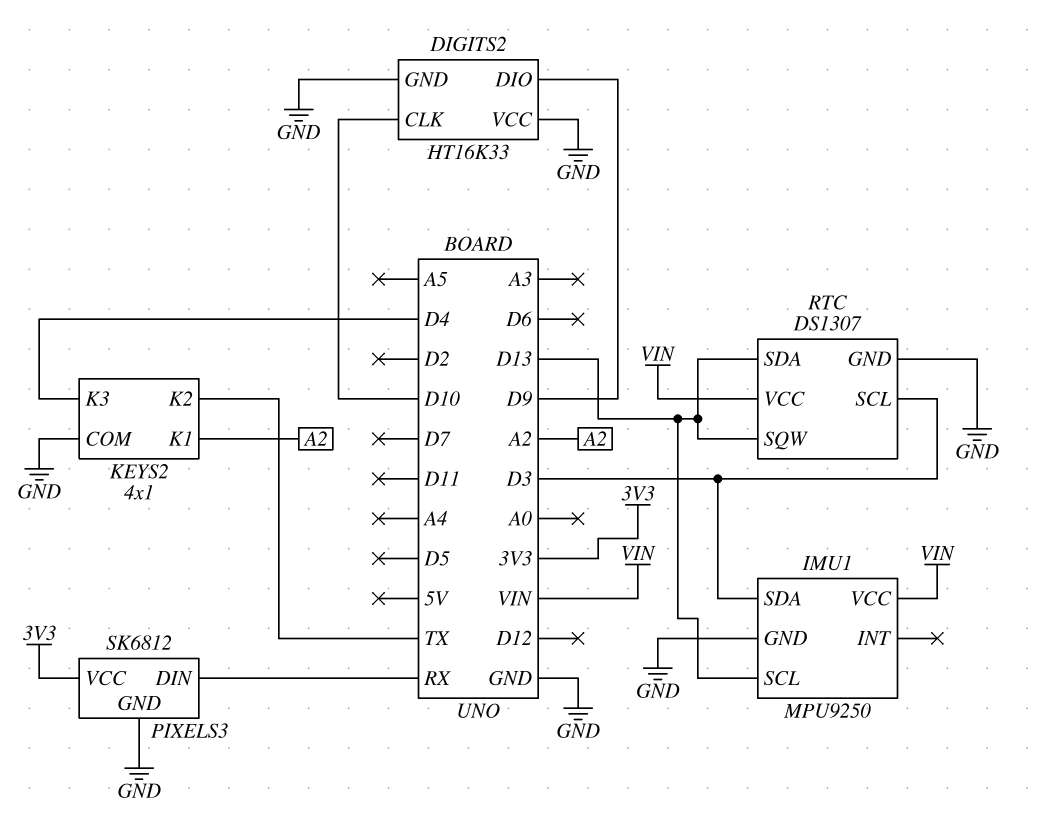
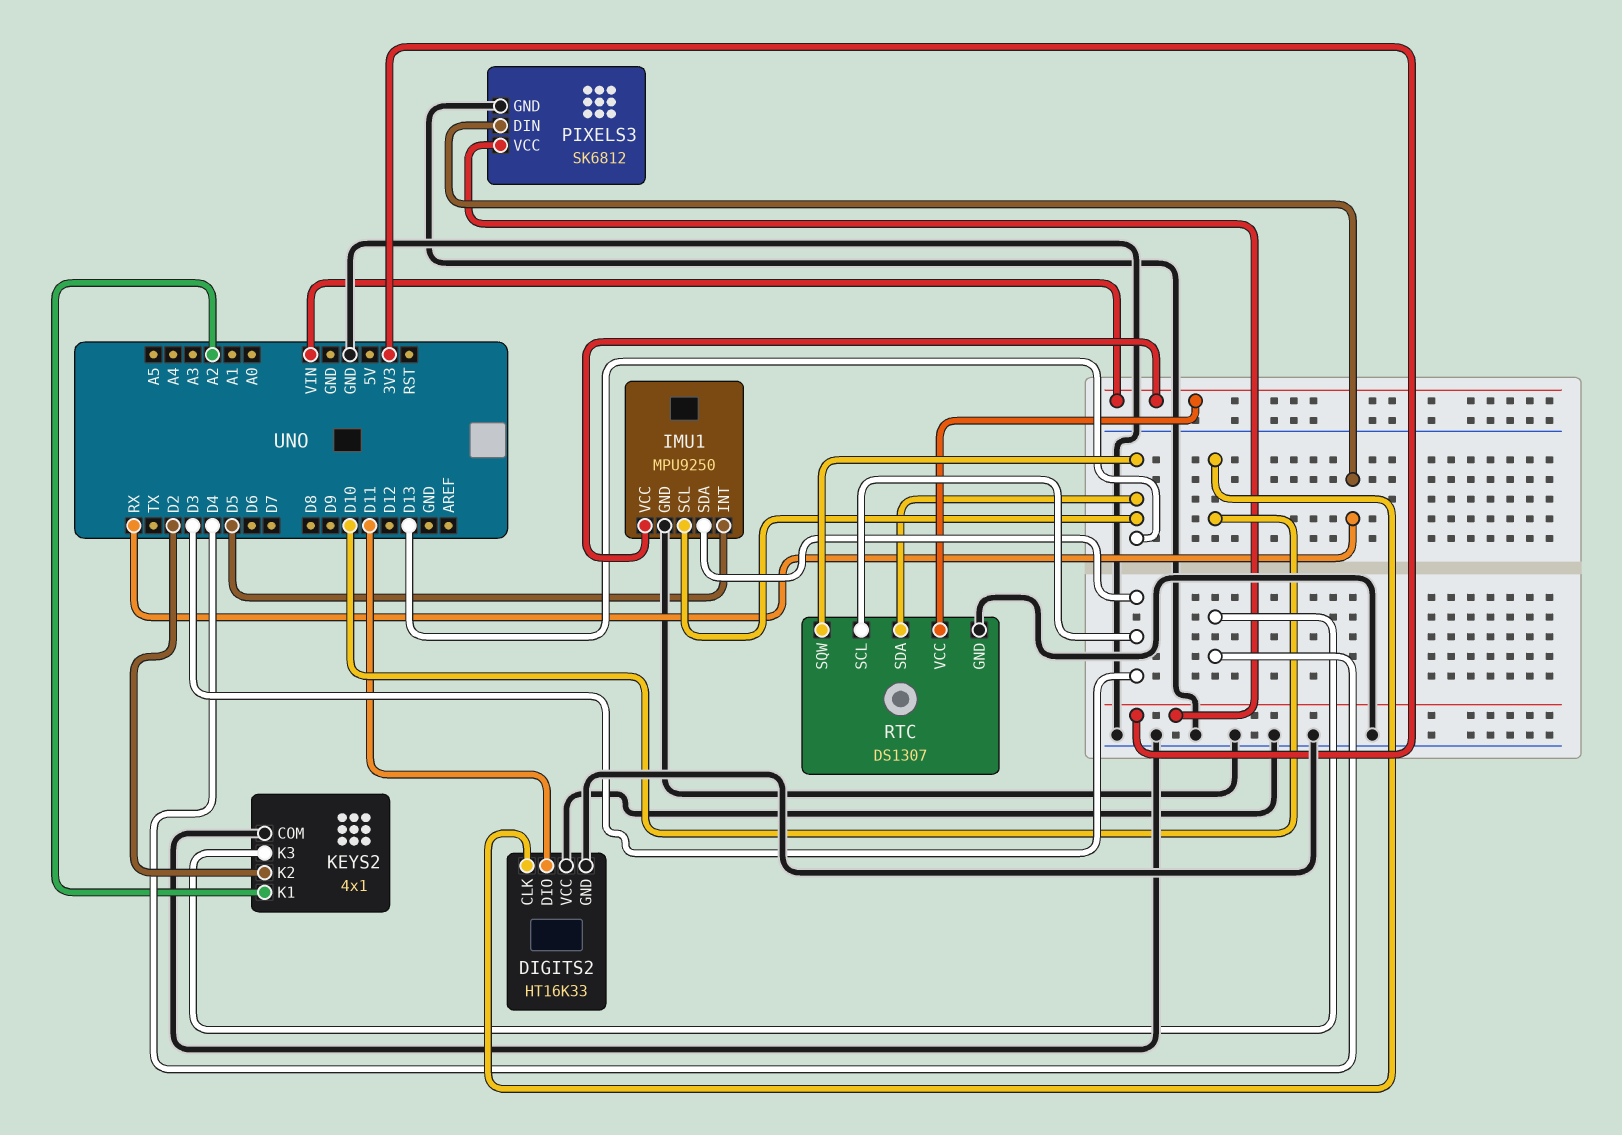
DIGITS2 pin DIO: D9 -> D11
IMU1 pin INT: none -> D5
KEYS2 pin K2: TX -> D2

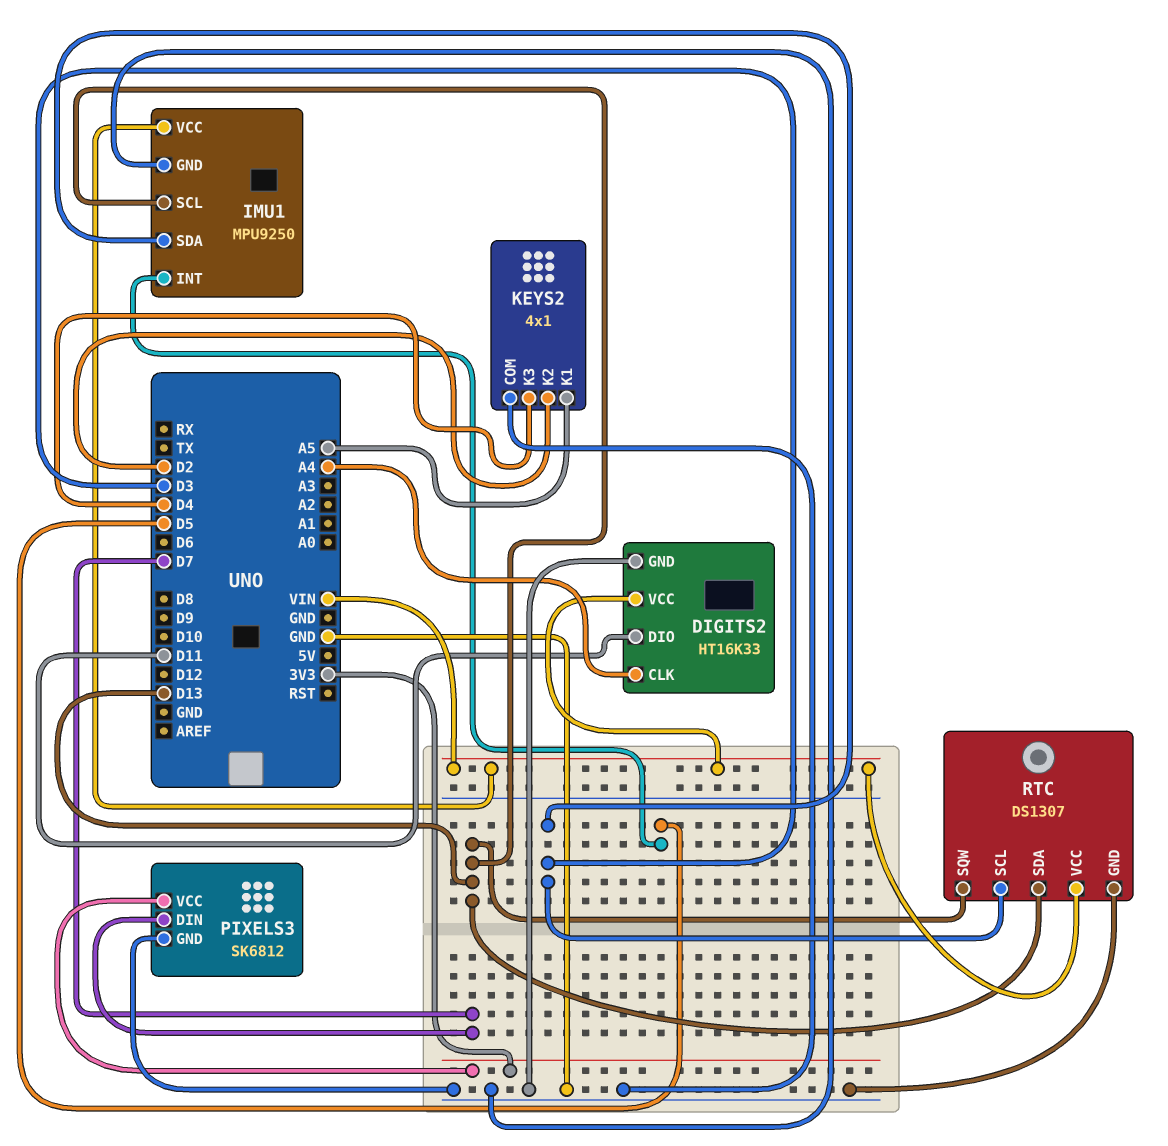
DIGITS2 pin CLK: D10 -> A4
DIGITS2 pin VCC: GND -> VIN
KEYS2 pin K1: A2 -> A5
PIXELS3 pin DIN: RX -> D7

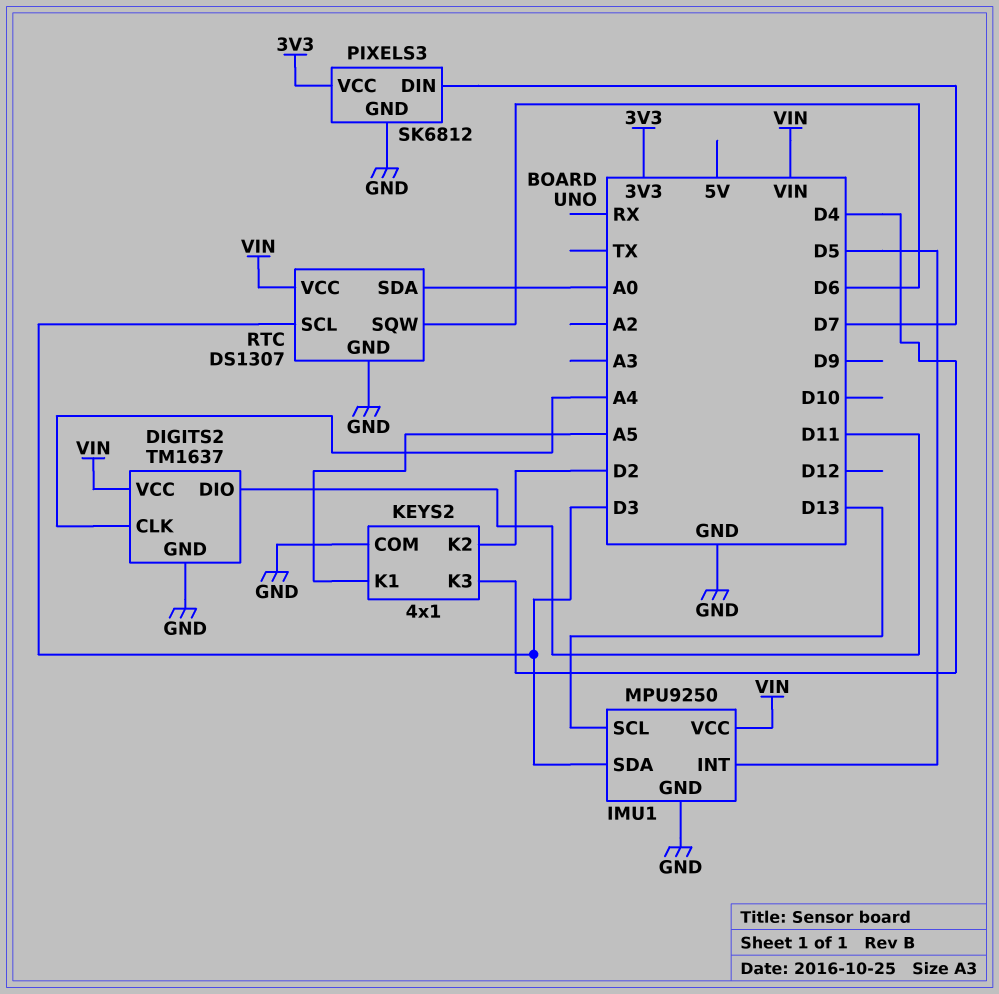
DIGITS2: HT16K33 -> TM1637
RTC pin SDA: D13 -> A0
RTC pin SQW: D13 -> D6

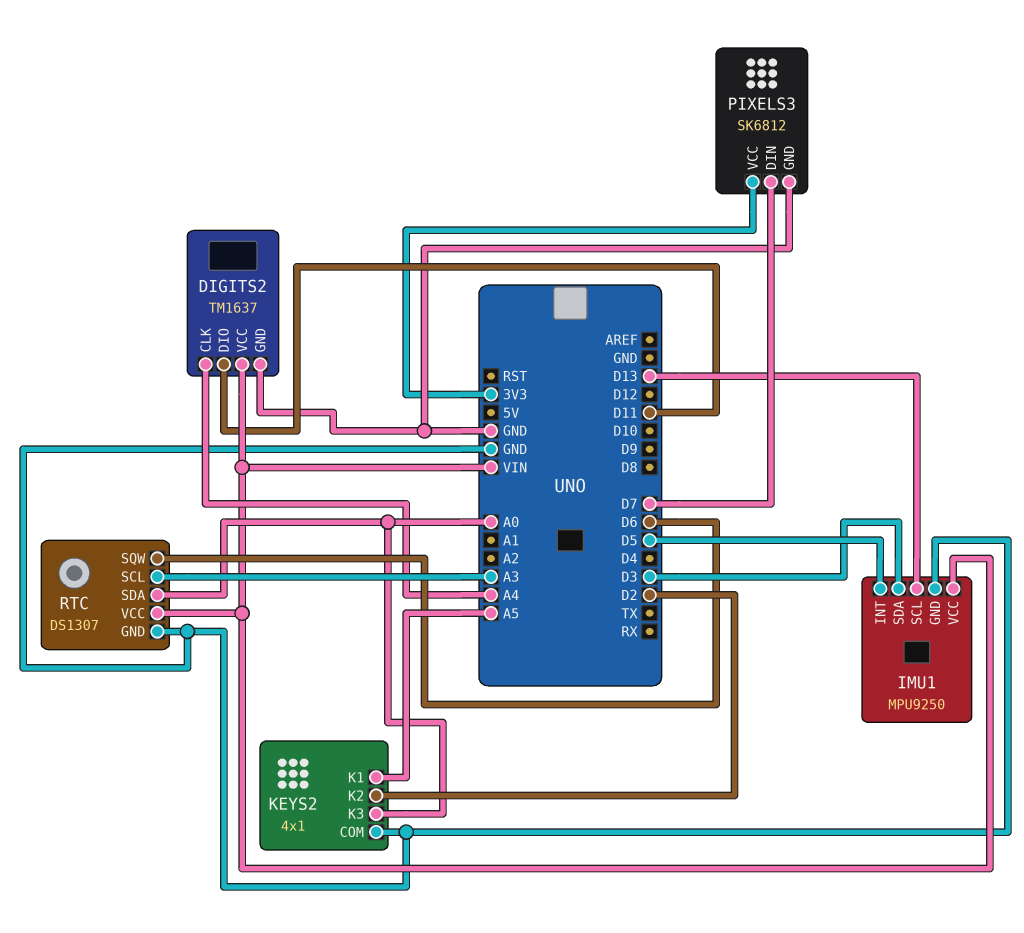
KEYS2 pin K3: D4 -> A0
RTC pin SCL: D3 -> A3

